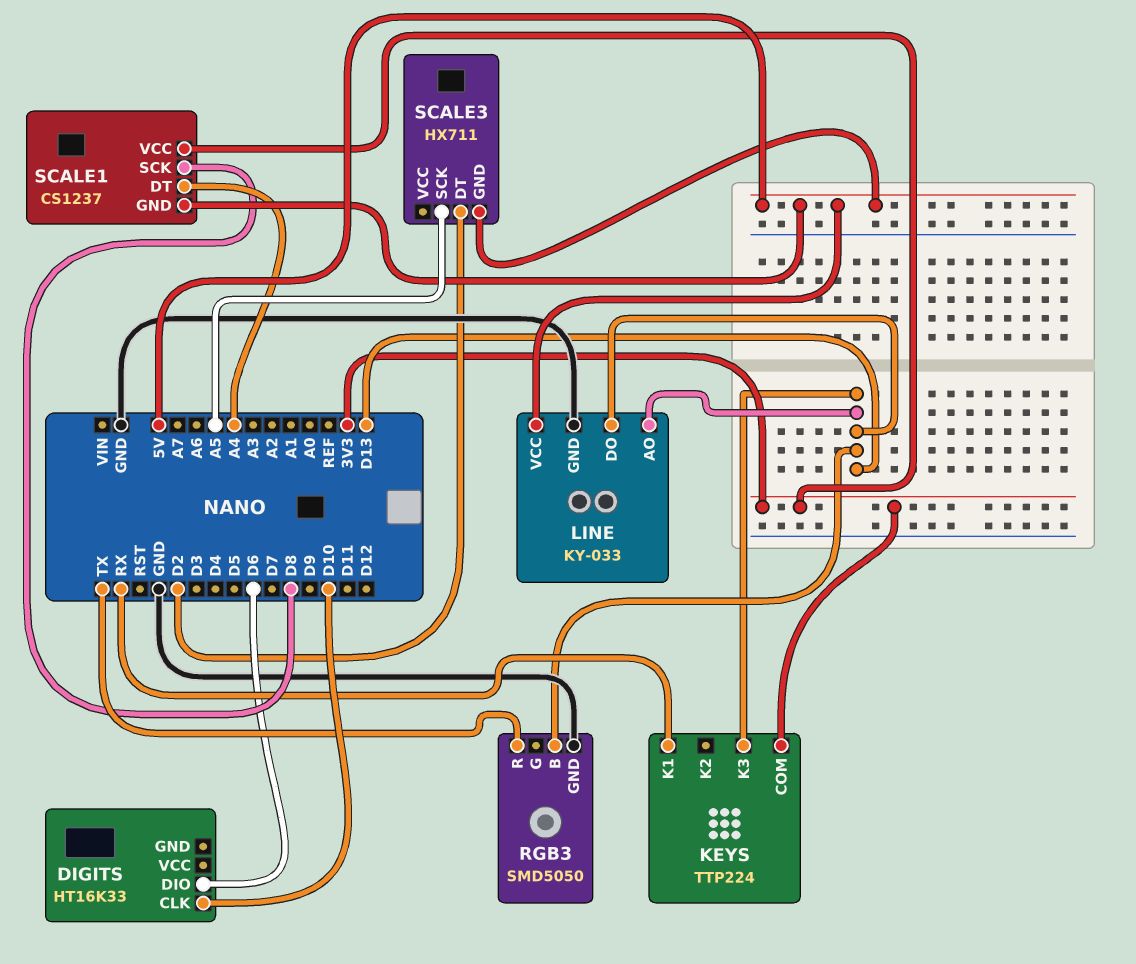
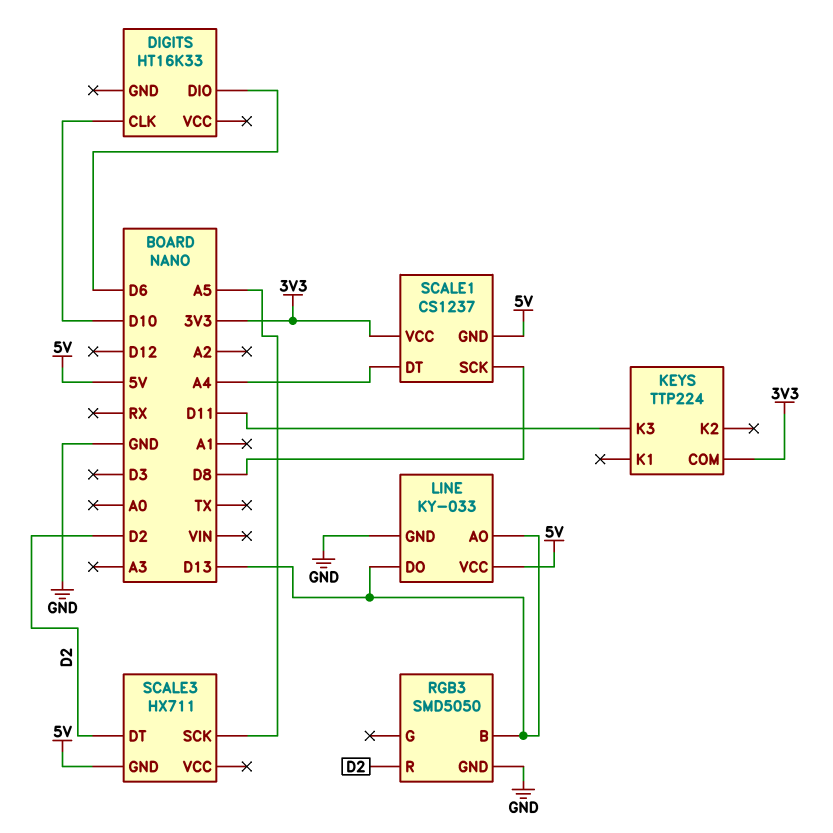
KEYS pin K1: RX -> none
KEYS pin K3: D13 -> D11
RGB3 pin R: TX -> D2

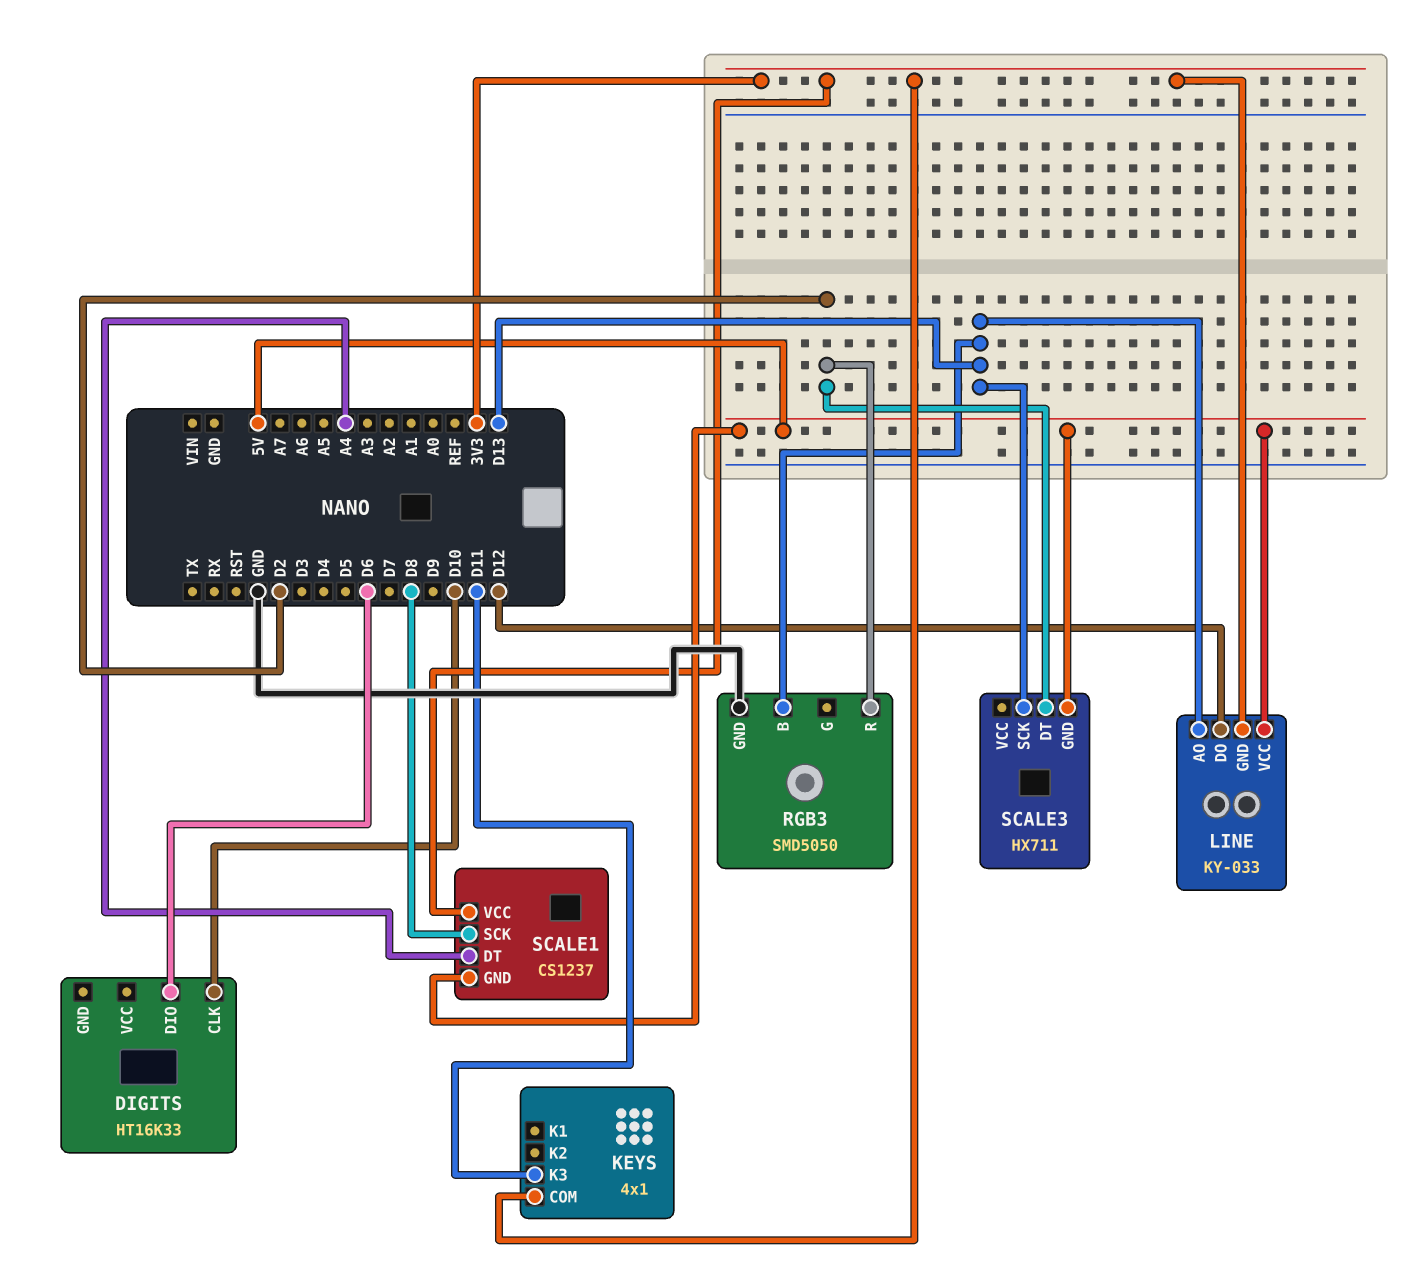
KEYS: TTP224 -> 4x1
LINE pin DO: D13 -> D12
LINE pin GND: GND -> 3V3
SCALE3 pin SCK: A5 -> D13

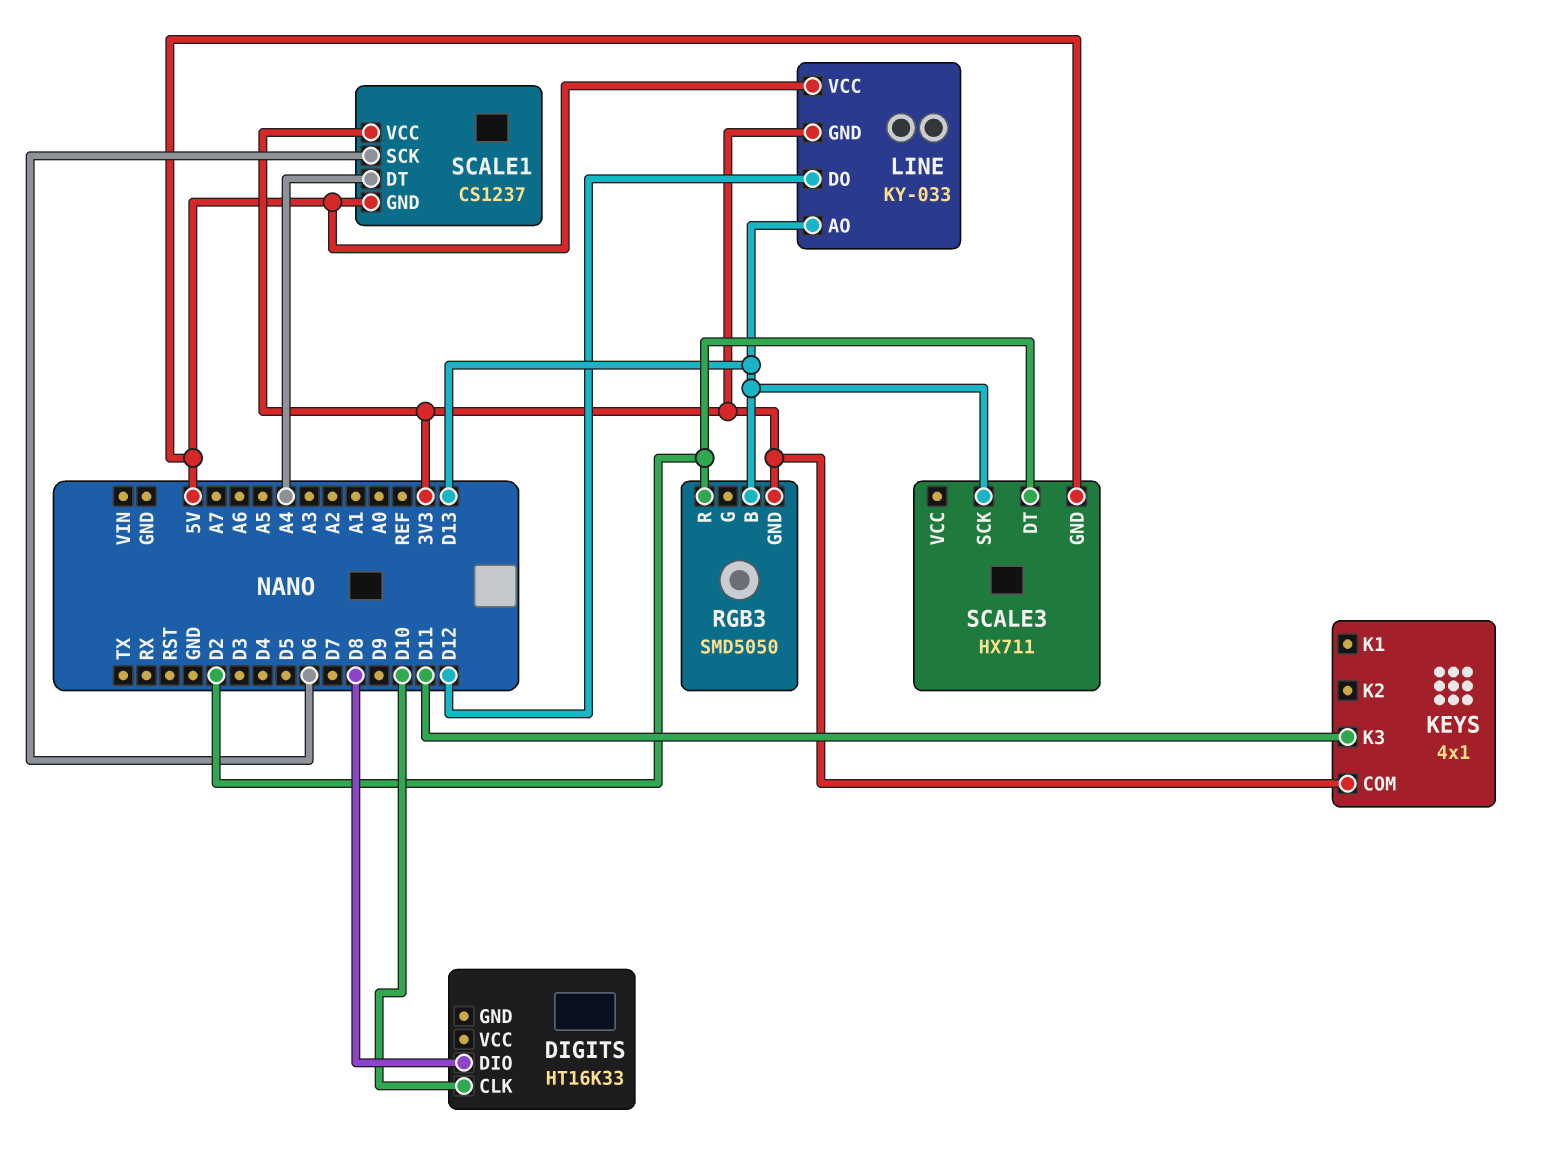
DIGITS pin DIO: D6 -> D8
RGB3 pin GND: GND -> 3V3
SCALE1 pin SCK: D8 -> D6

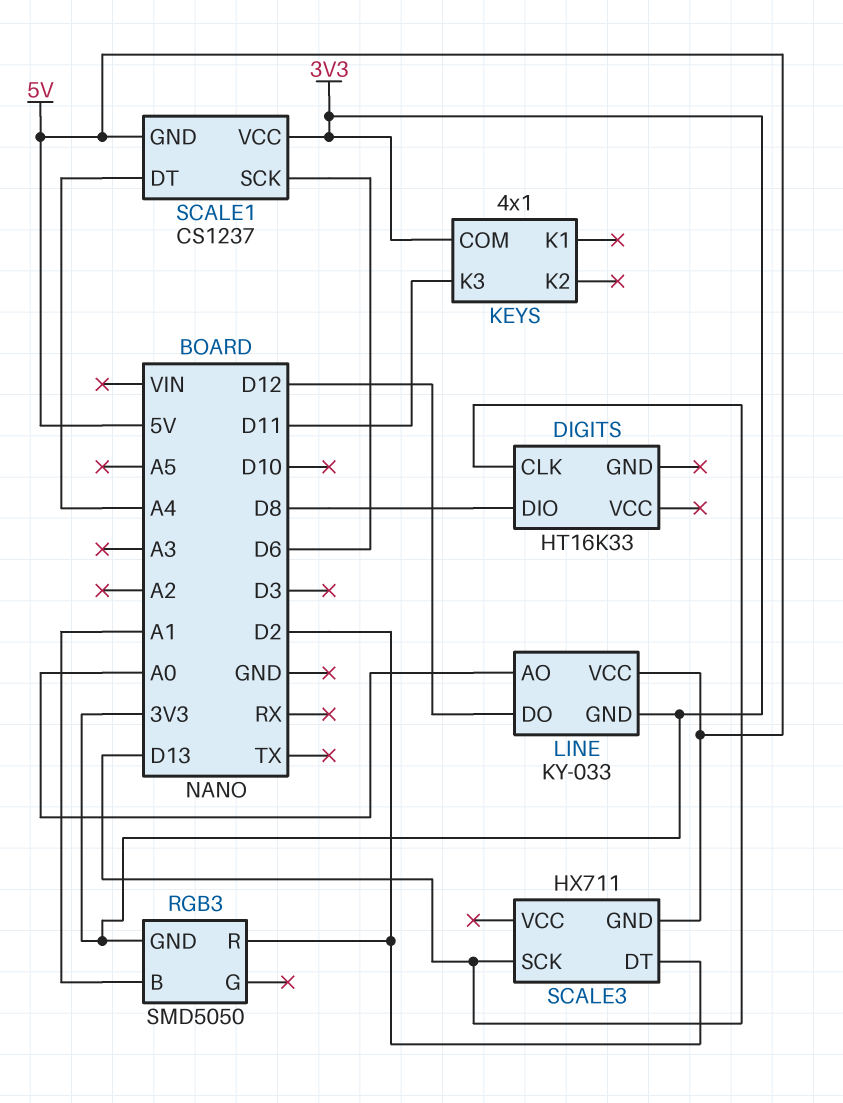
DIGITS pin CLK: D10 -> D13
LINE pin AO: D13 -> A0
RGB3 pin B: D13 -> A1

